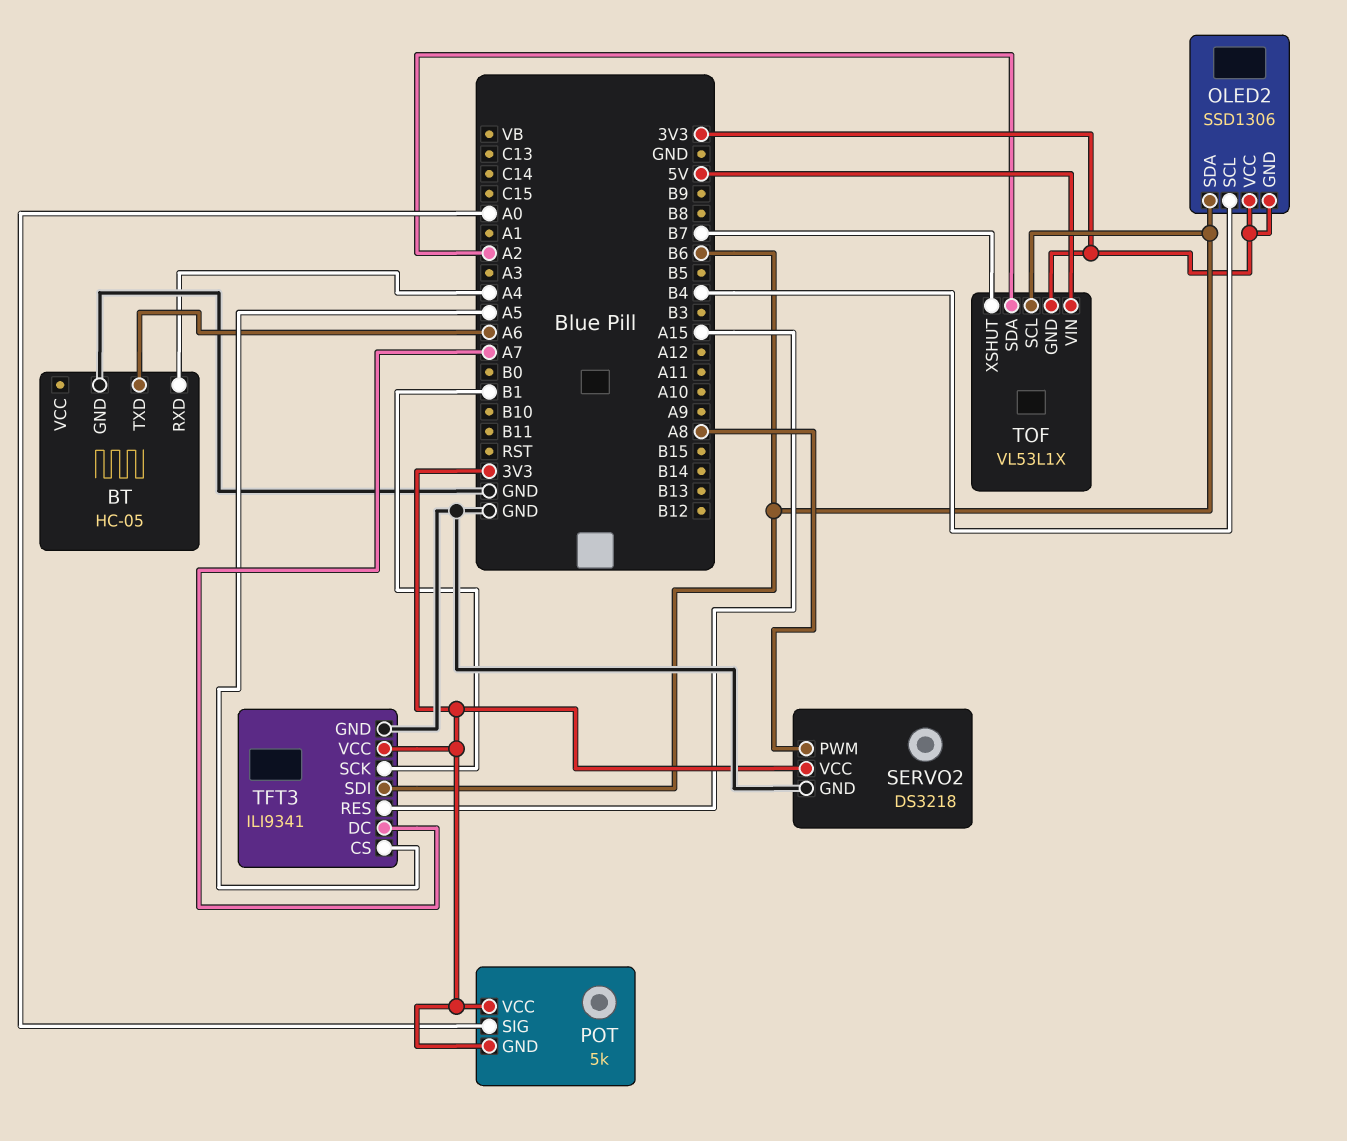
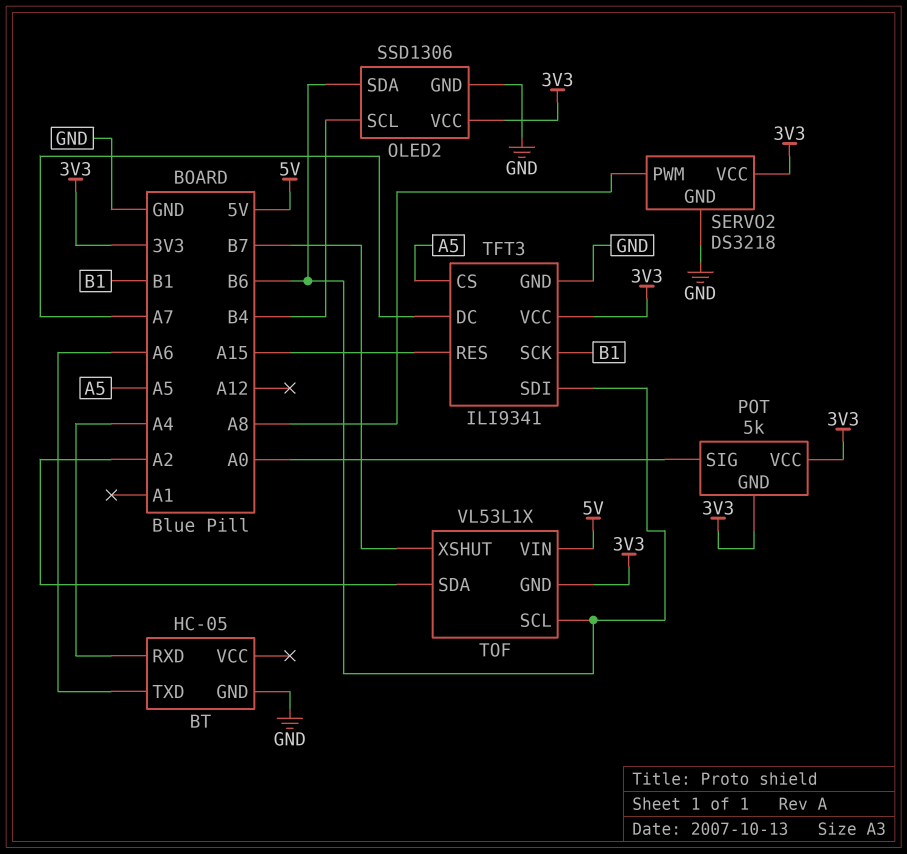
OLED2 pin GND: 3V3 -> GND

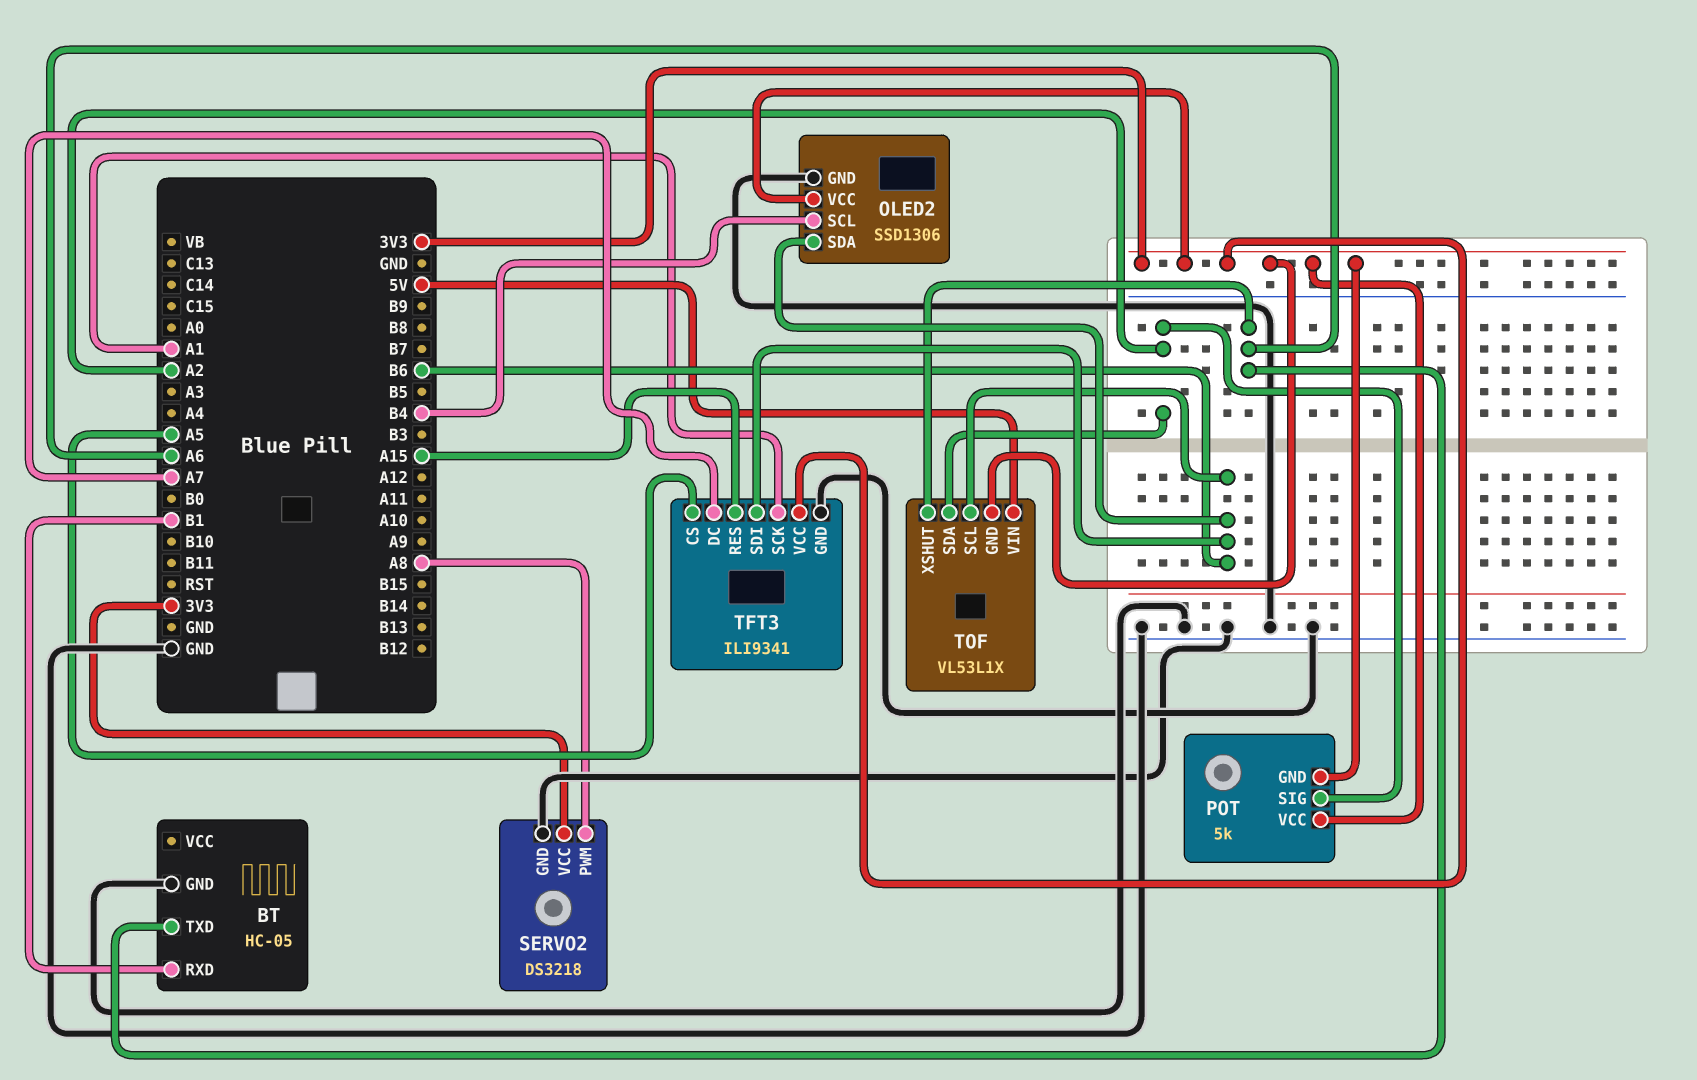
BT pin RXD: A4 -> B1
POT pin SIG: A0 -> A2
TFT3 pin SCK: B1 -> A1
TOF pin XSHUT: B7 -> A6

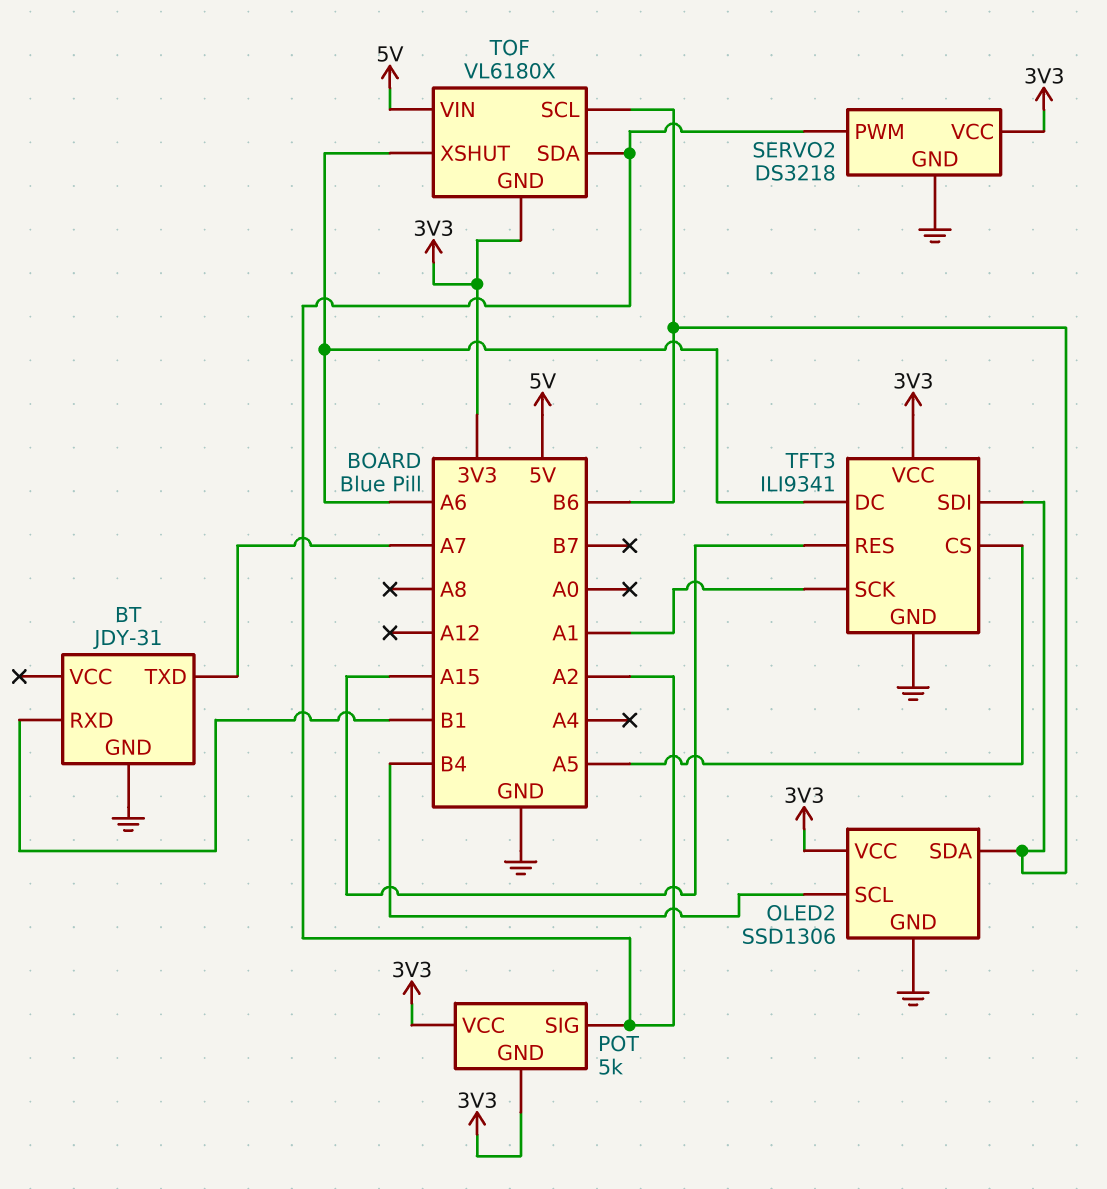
BT: HC-05 -> JDY-31
BT pin TXD: A6 -> A7
SERVO2 pin PWM: A8 -> A2
TFT3 pin DC: A7 -> A6
TOF: VL53L1X -> VL6180X

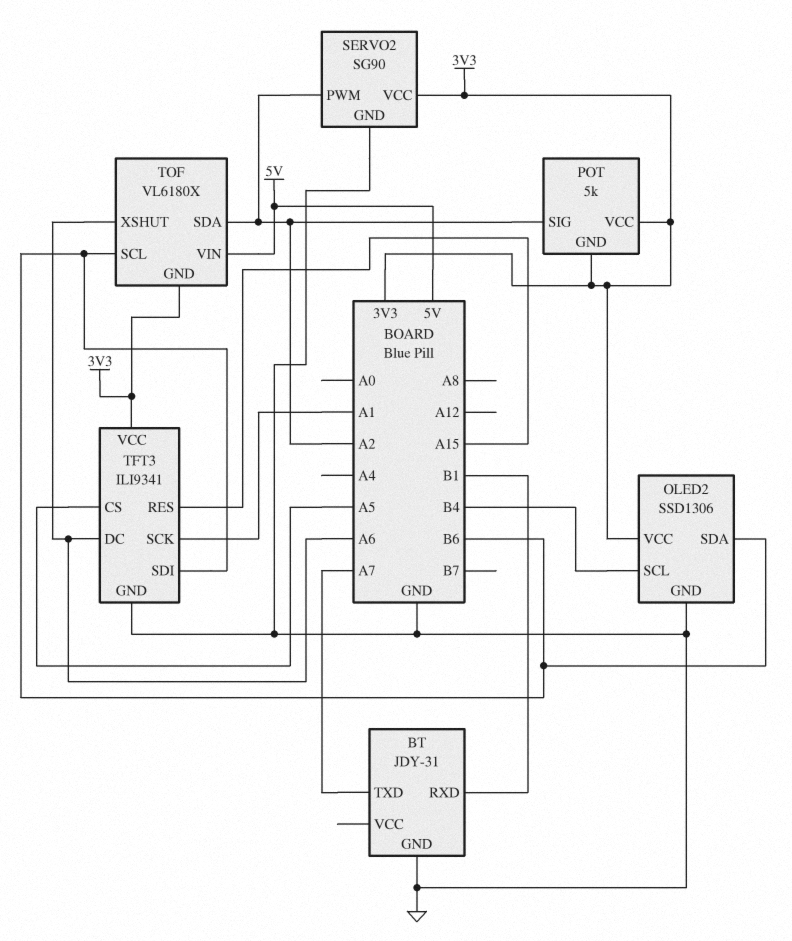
SERVO2: DS3218 -> SG90

